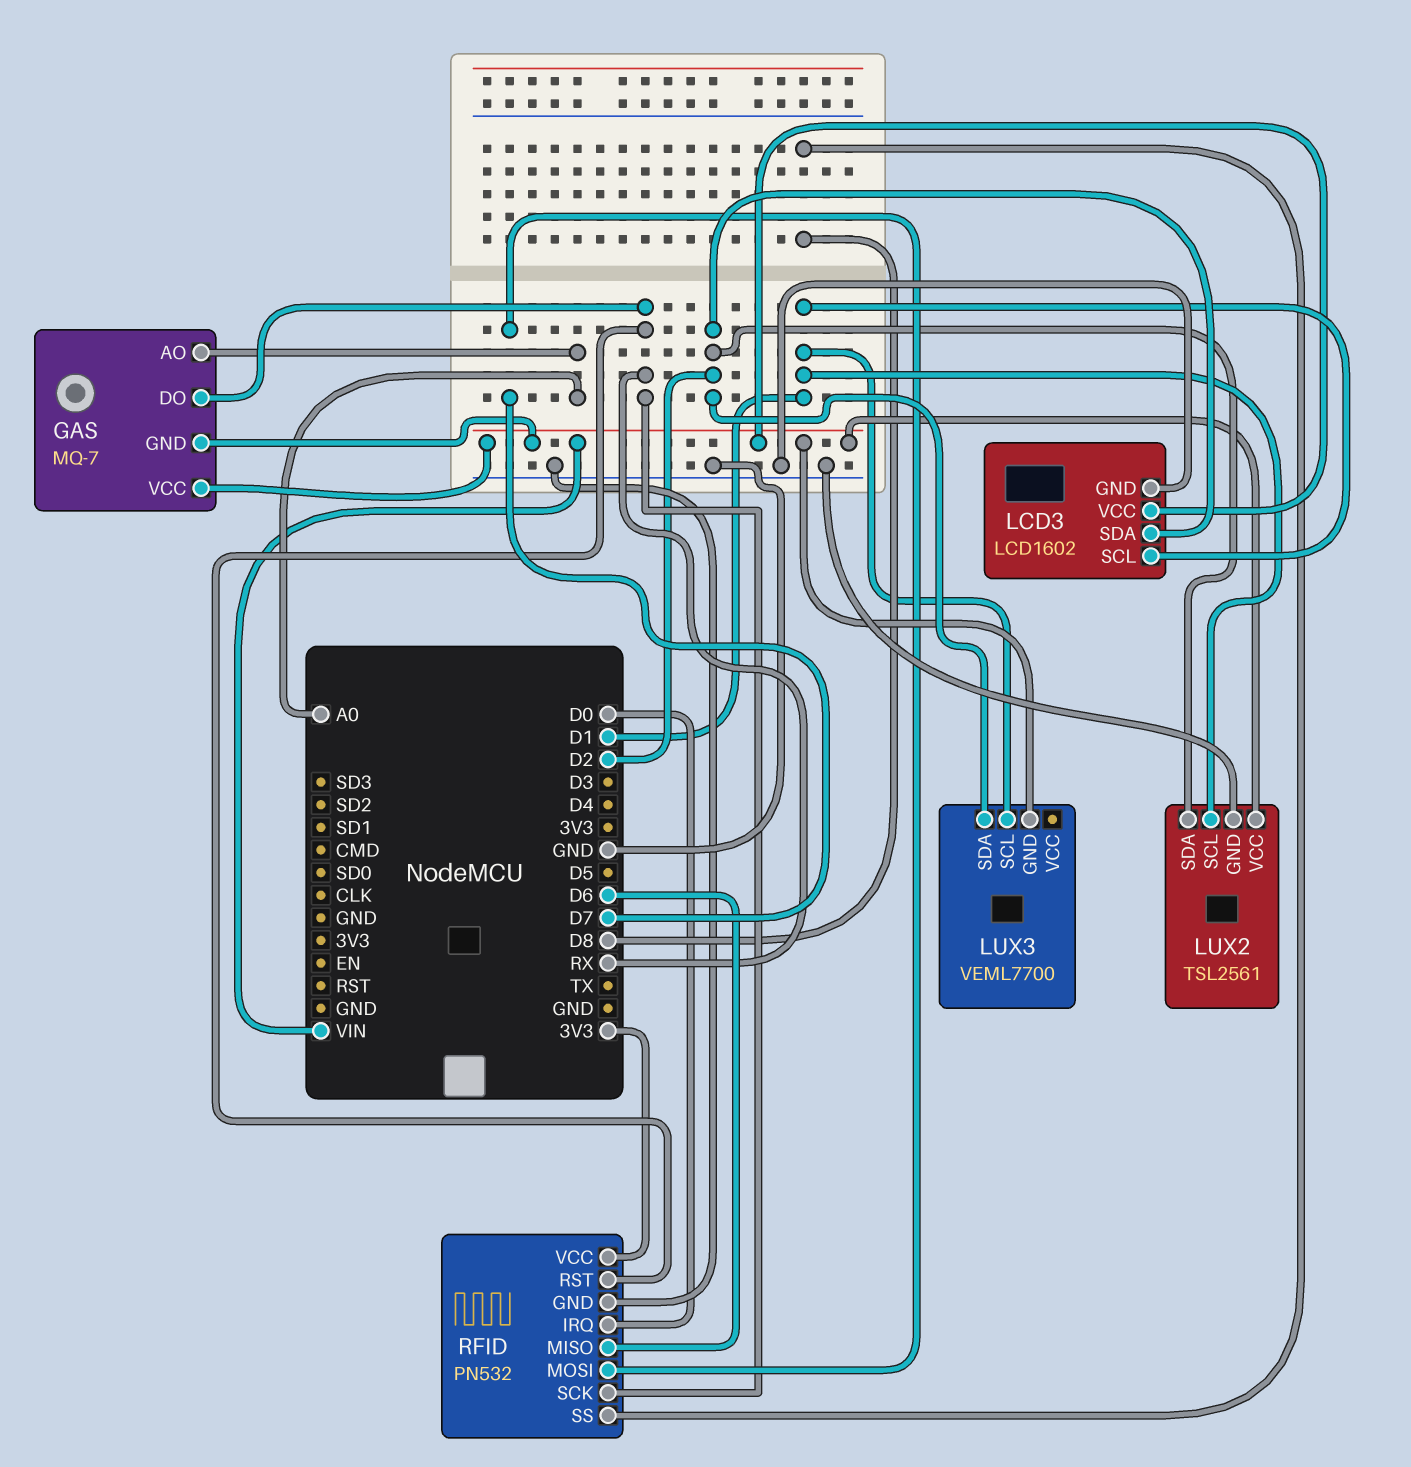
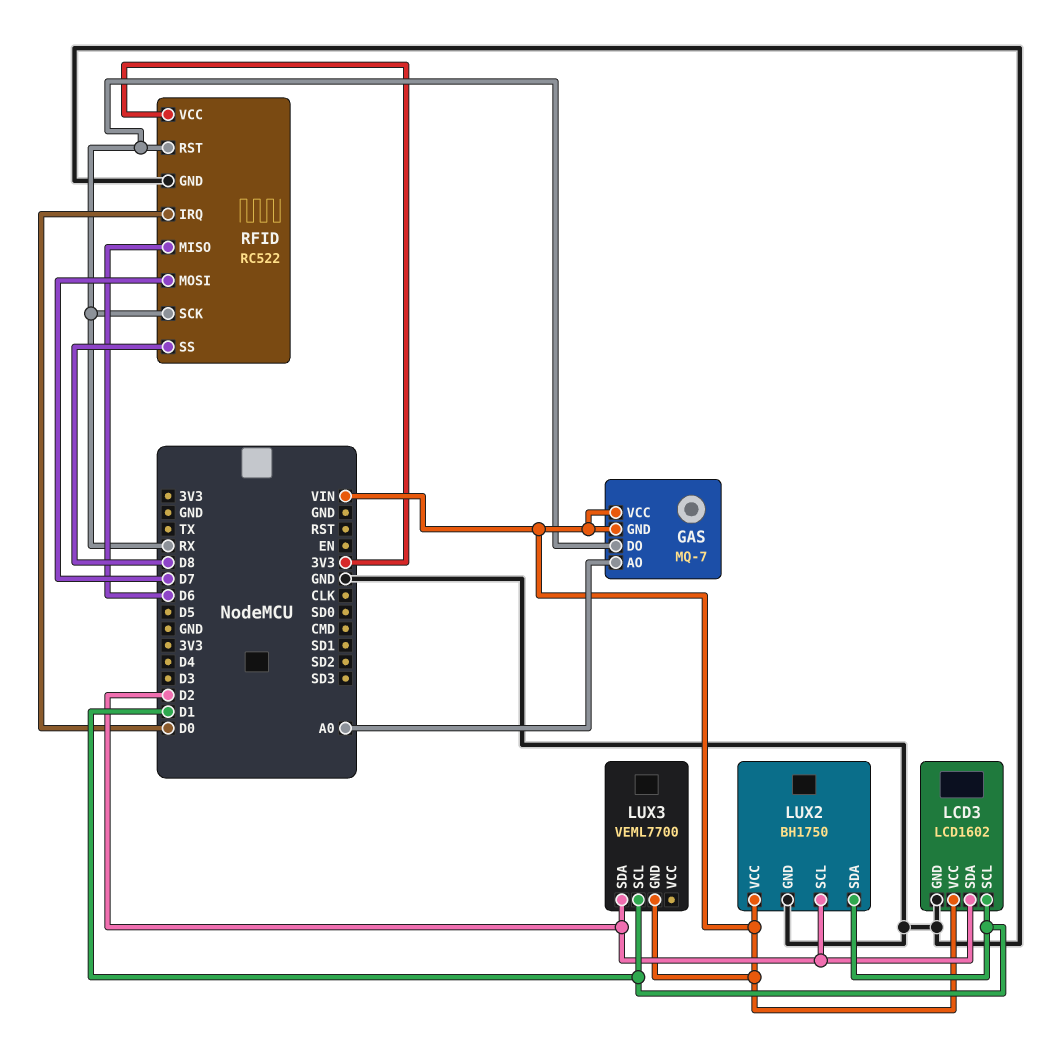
LUX2: TSL2561 -> BH1750
LUX2 pin SCL: D1 -> D2
LUX2 pin SDA: D2 -> D1
RFID: PN532 -> RC522

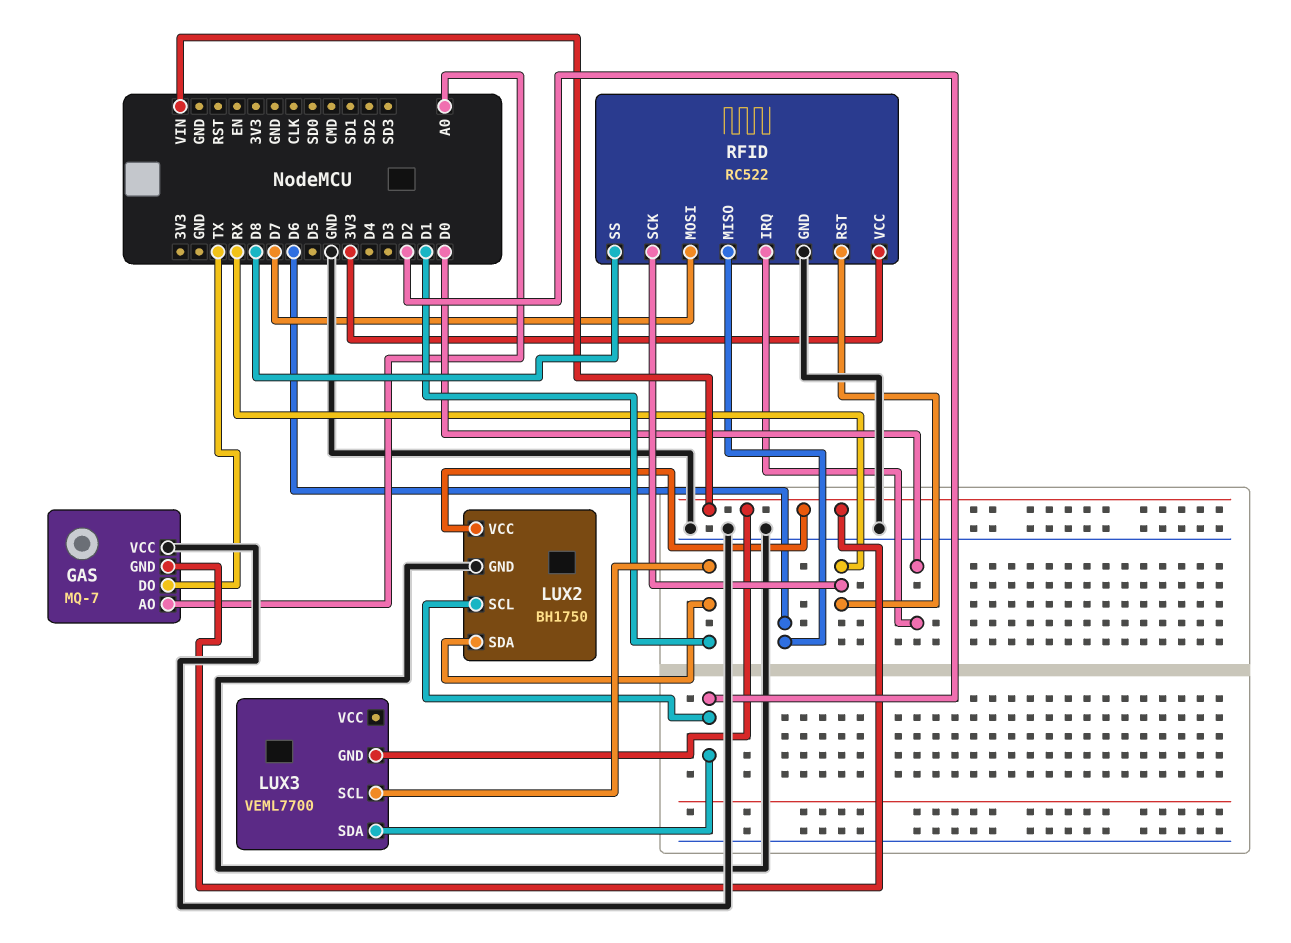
GAS pin DO: RX -> TX
GAS pin VCC: VIN -> GND
LCD3: LCD1602 -> none
LCD3 pin GND: GND -> none
LCD3 pin SCL: D1 -> none
LCD3 pin SDA: D2 -> none
LCD3 pin VCC: VIN -> none

